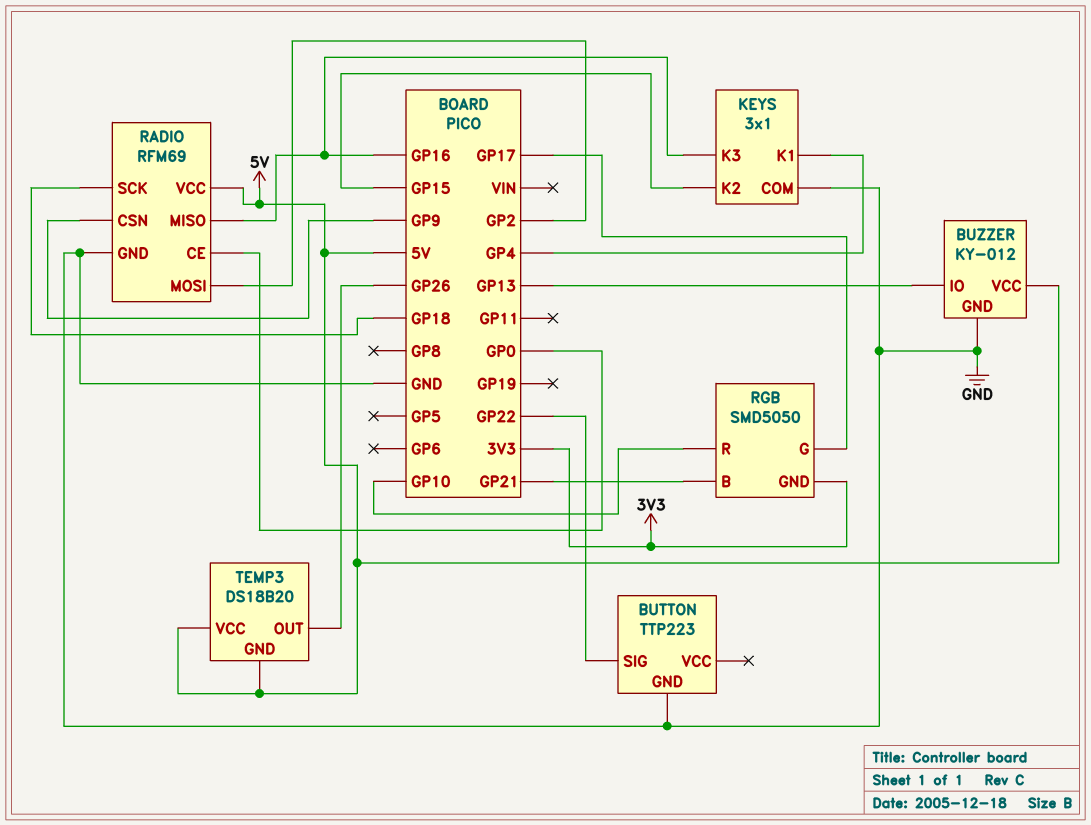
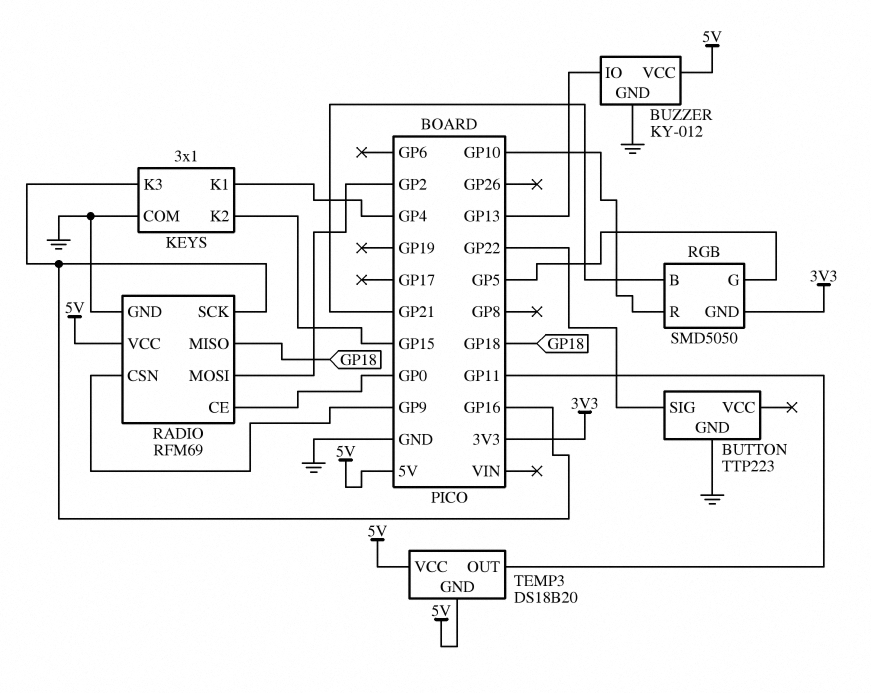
RADIO pin MISO: GP16 -> GP18
RADIO pin SCK: GP18 -> GP16
RGB pin G: GP17 -> GP5
TEMP3 pin OUT: GP26 -> GP11

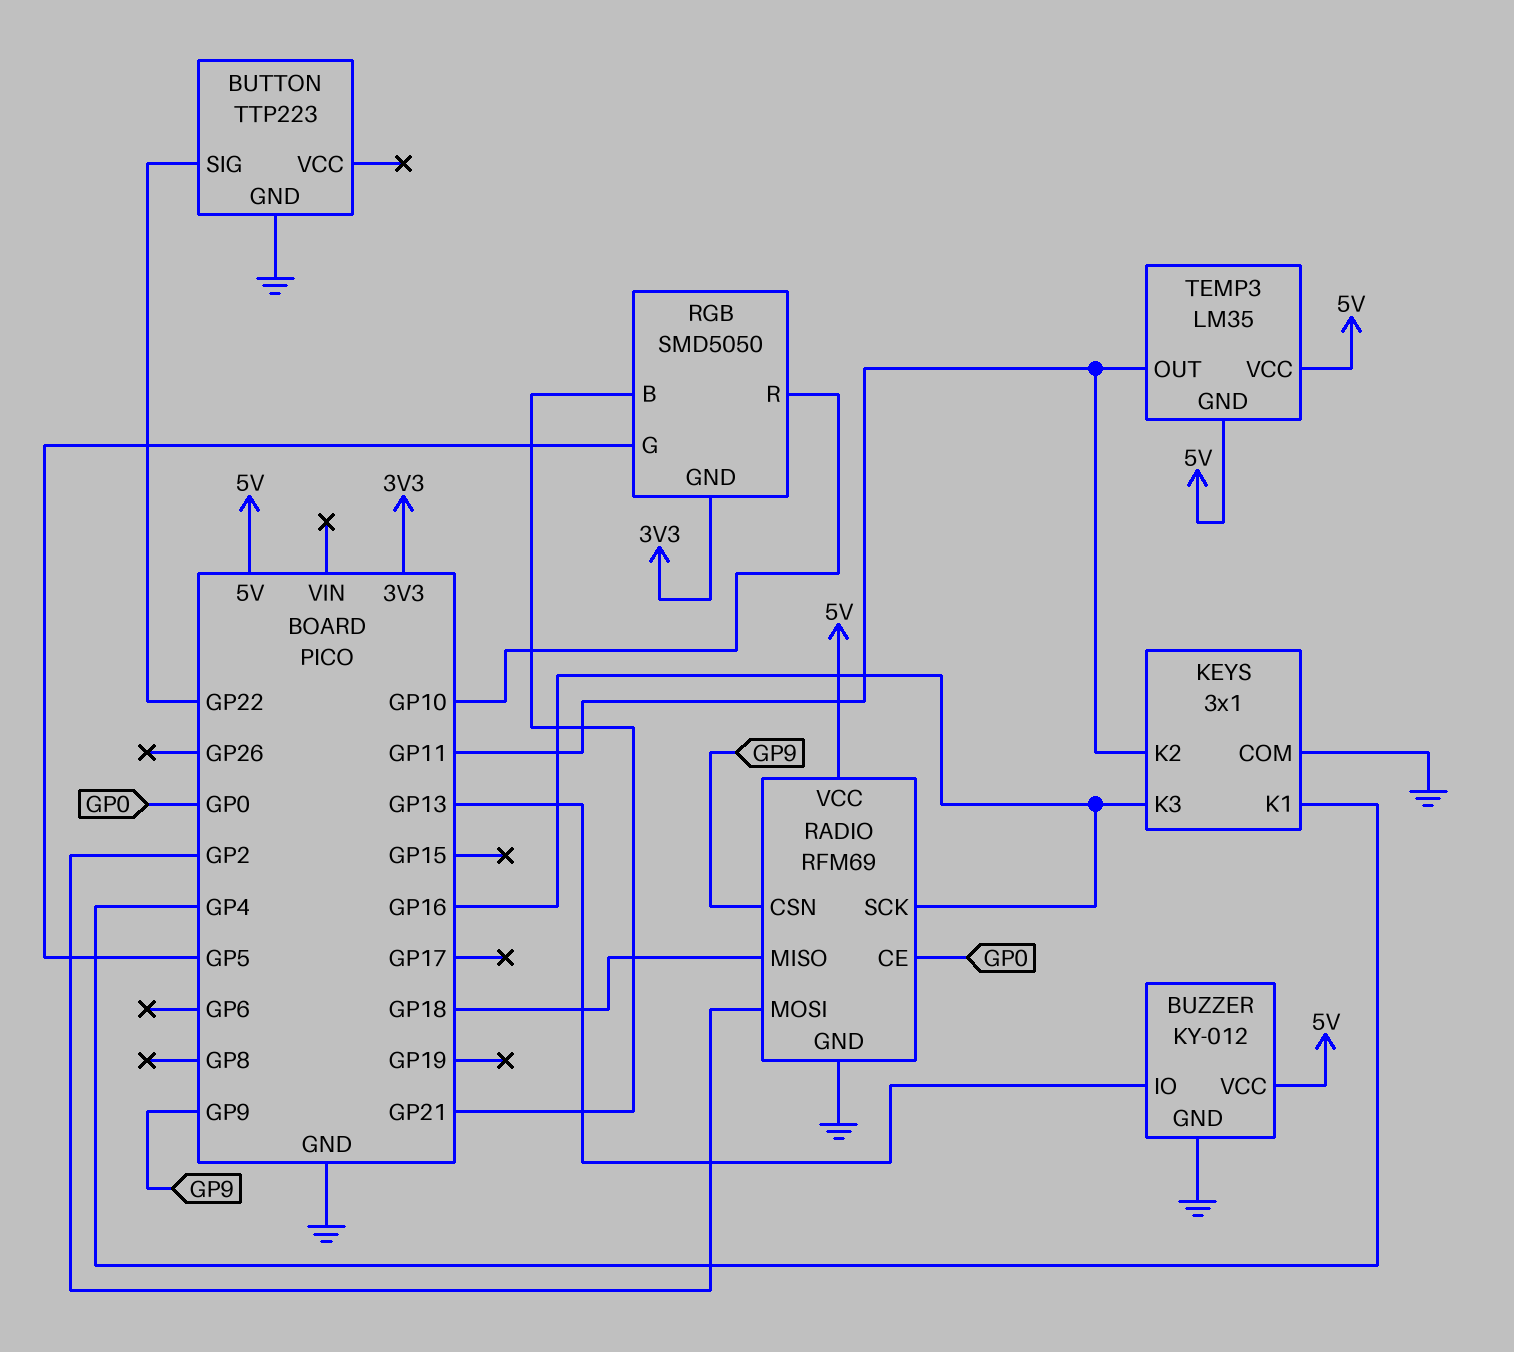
KEYS pin K2: GP15 -> GP11
TEMP3: DS18B20 -> LM35

